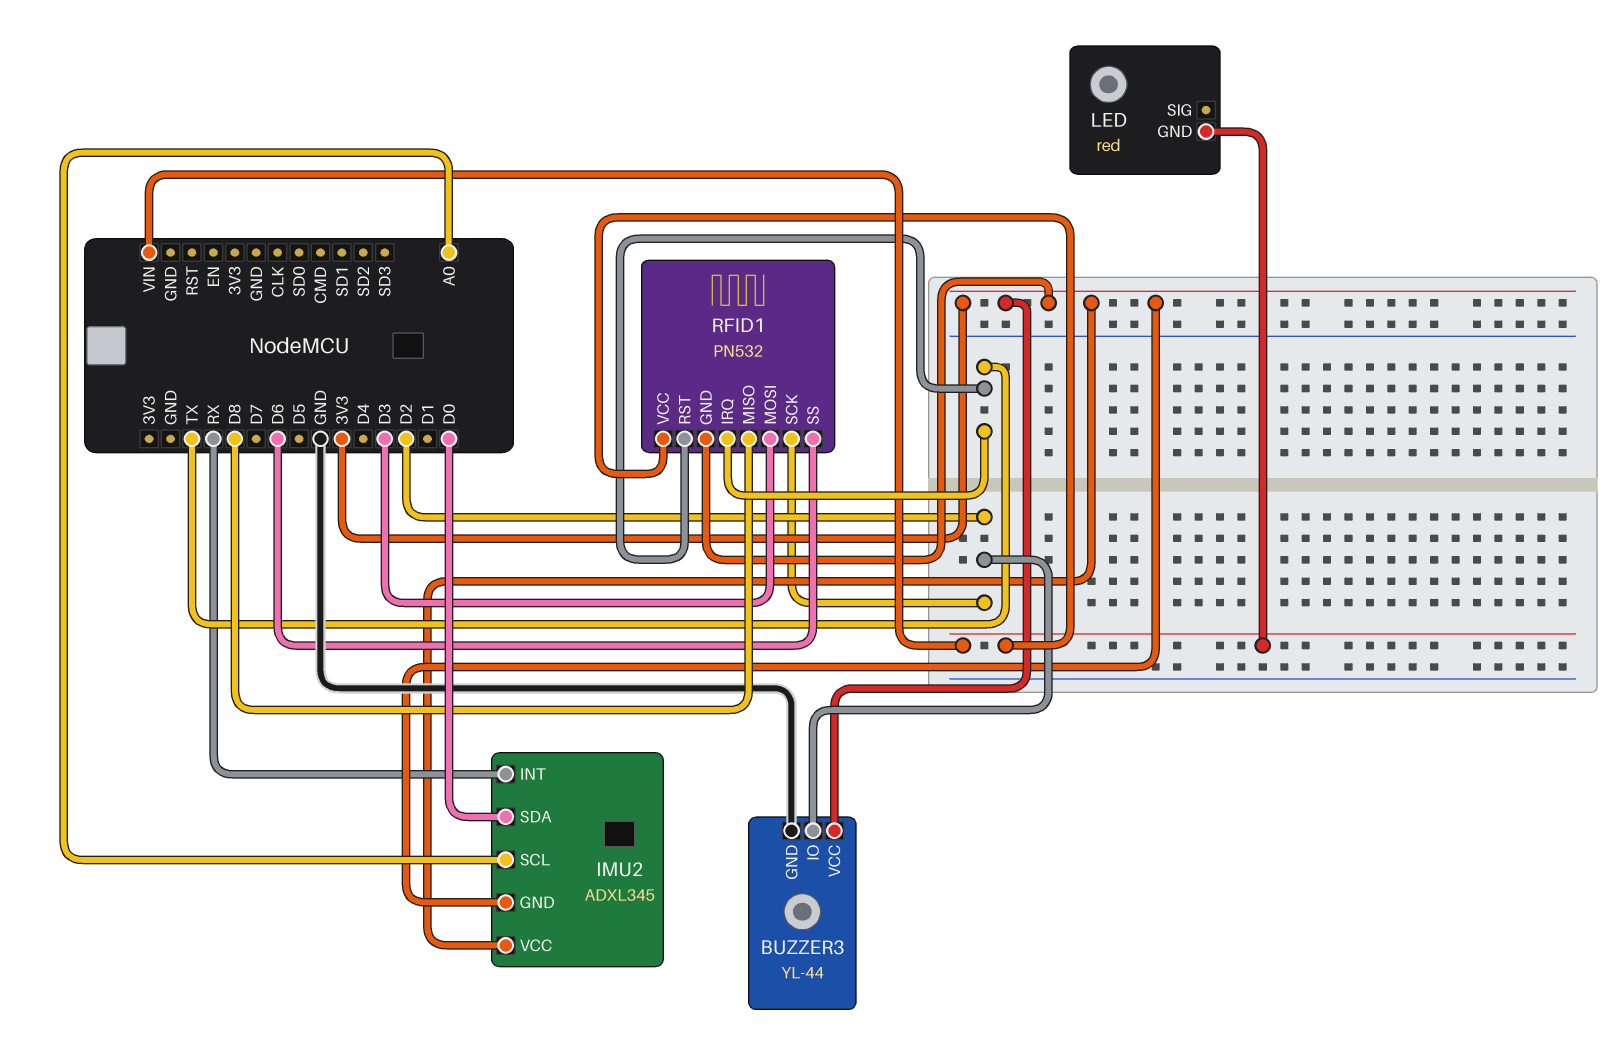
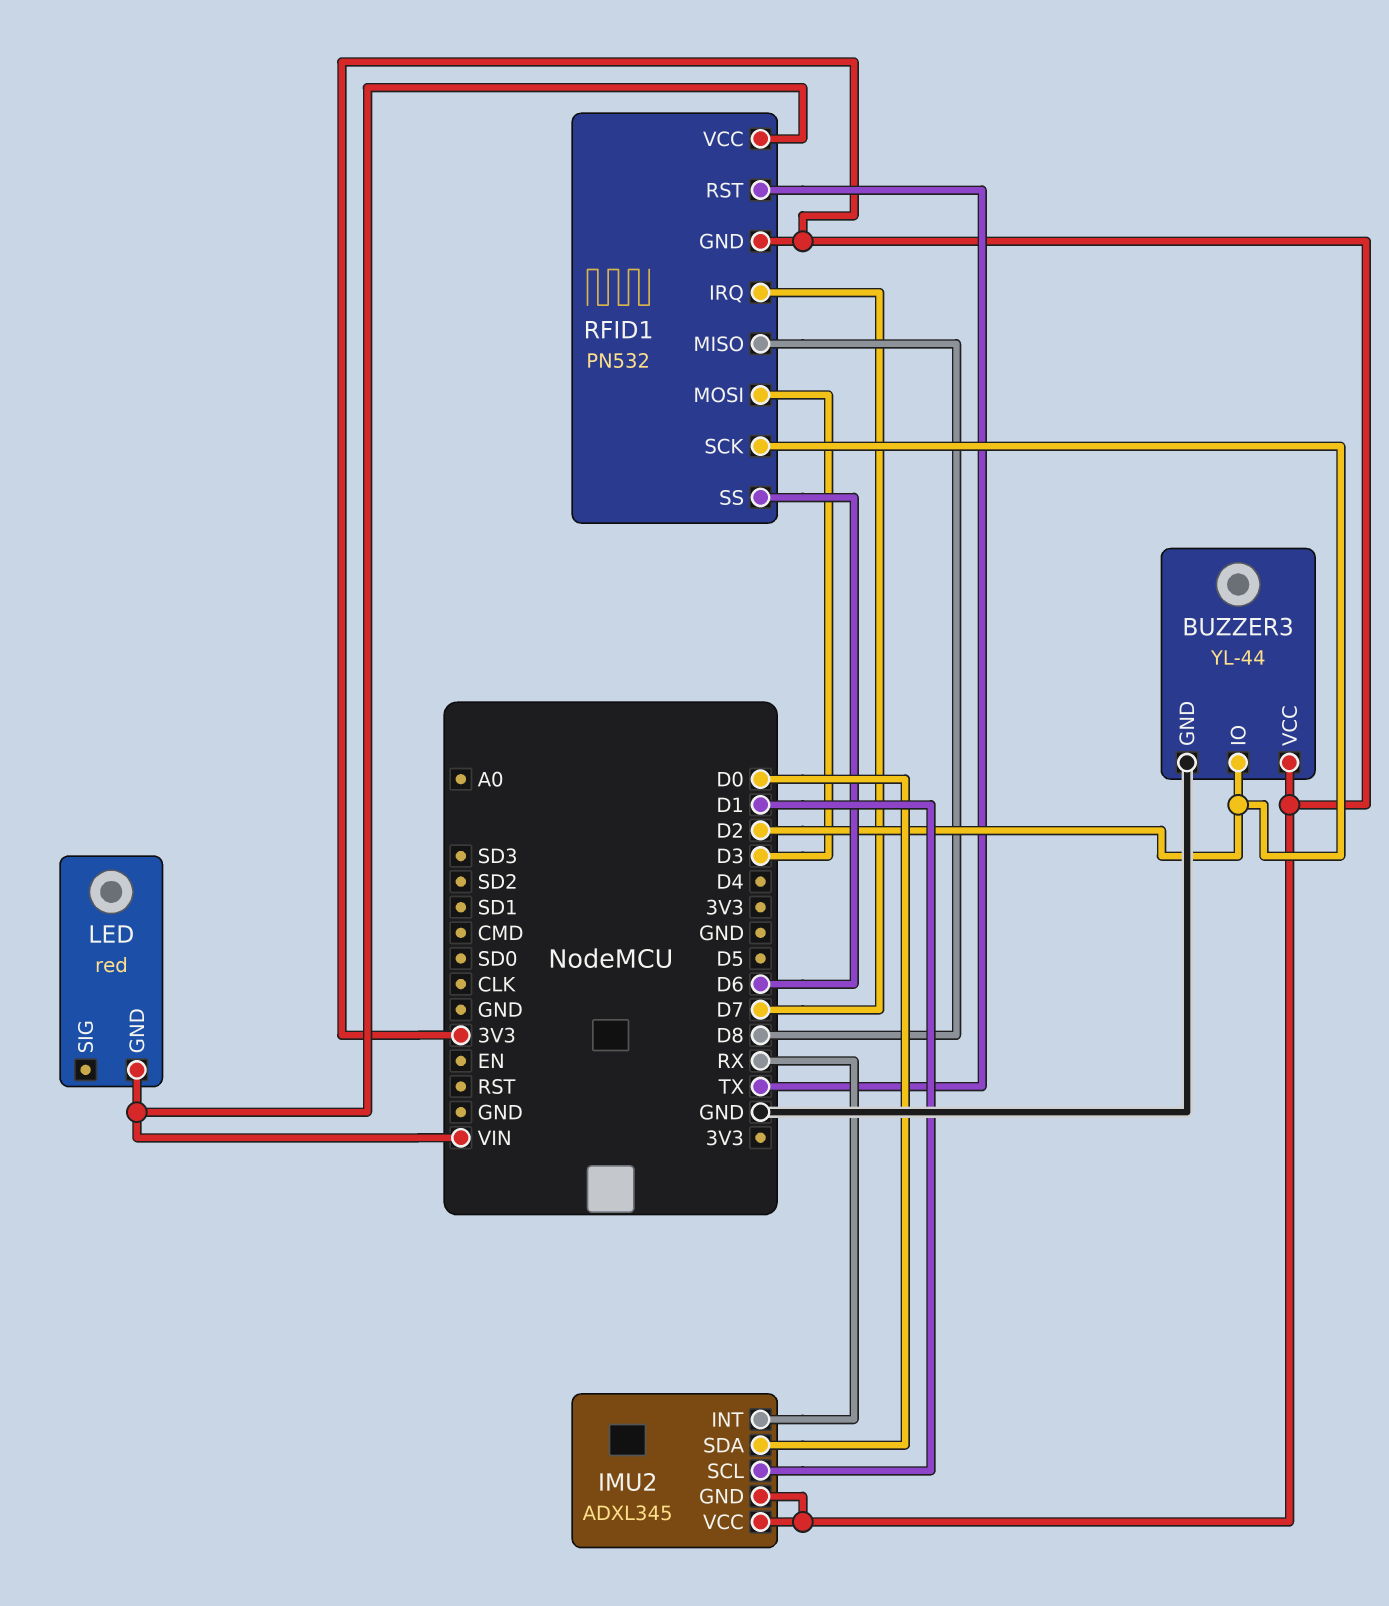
IMU2 pin SCL: A0 -> D1
RFID1 pin IRQ: TX -> D7

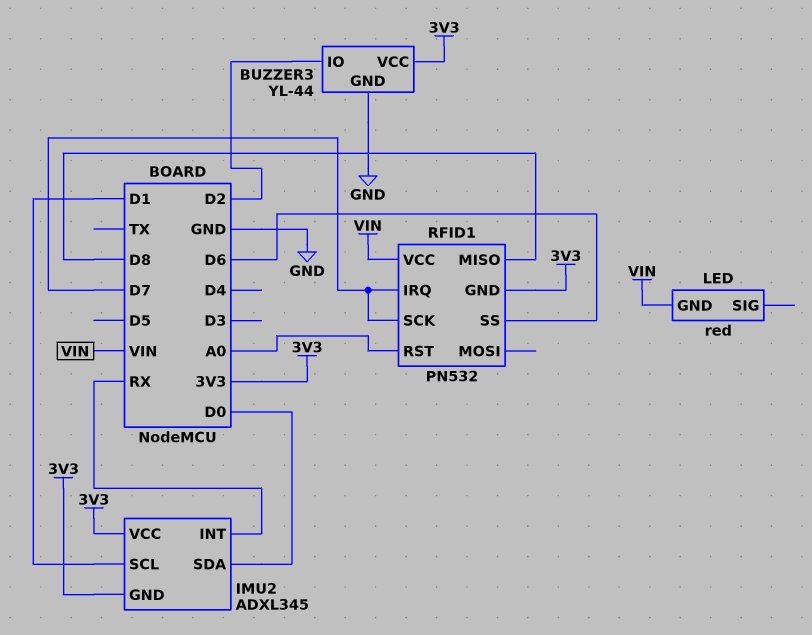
RFID1 pin MOSI: D3 -> none
RFID1 pin RST: TX -> A0
RFID1 pin SCK: D2 -> D7

